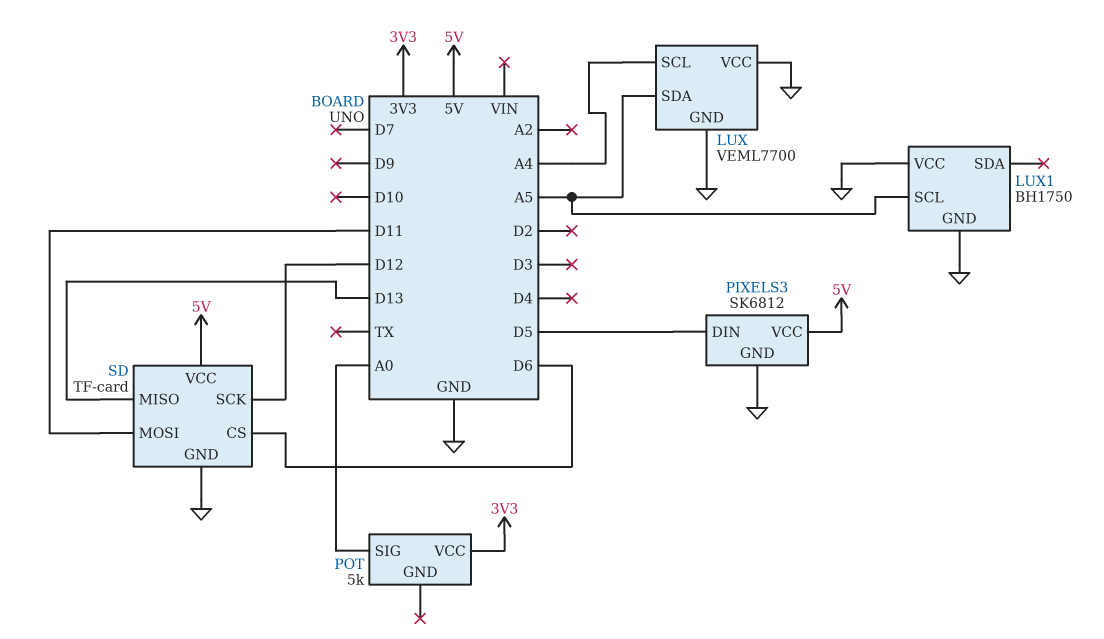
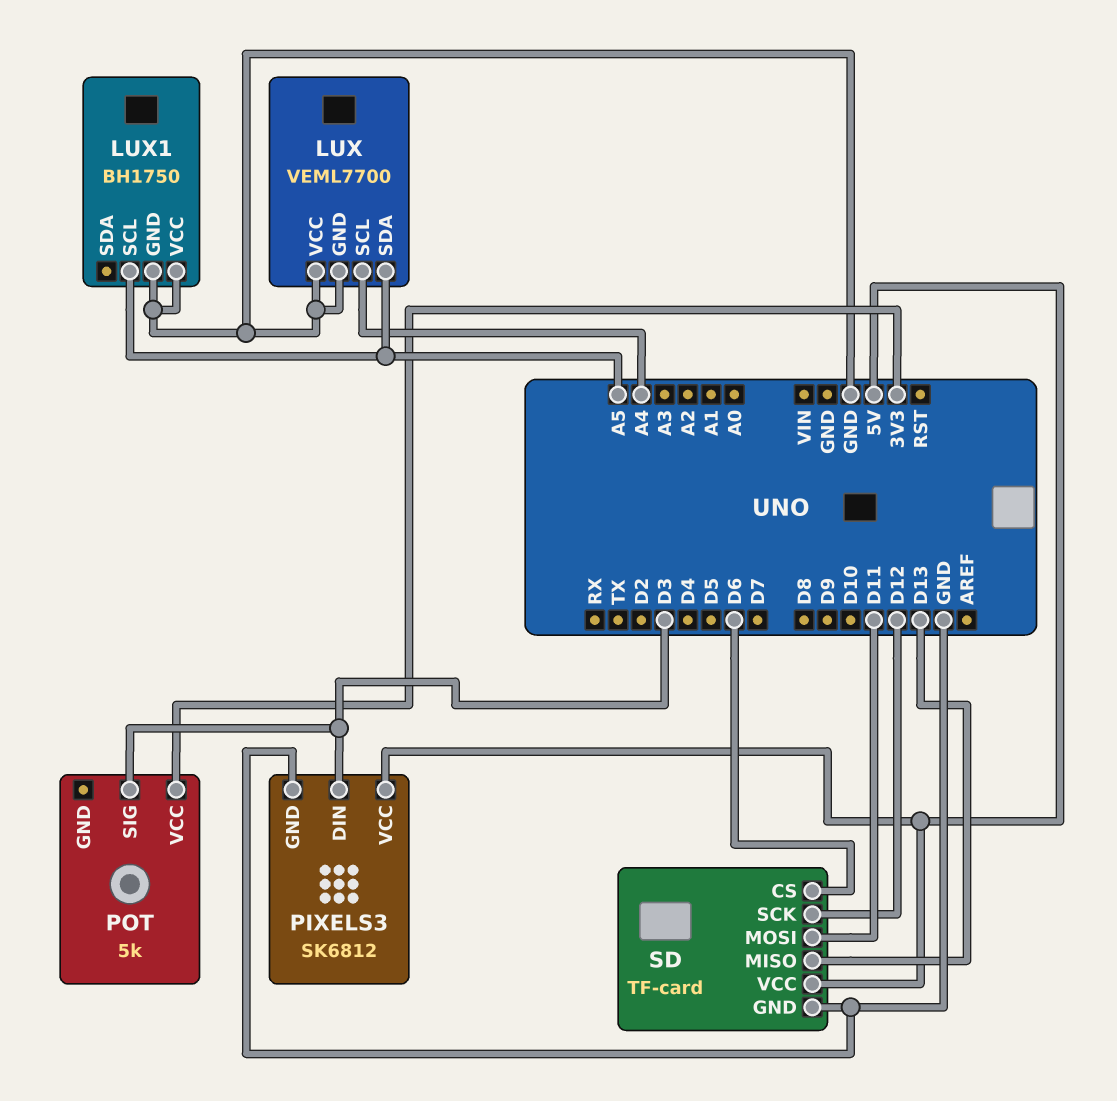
PIXELS3 pin DIN: D5 -> D3
POT pin SIG: A0 -> D3

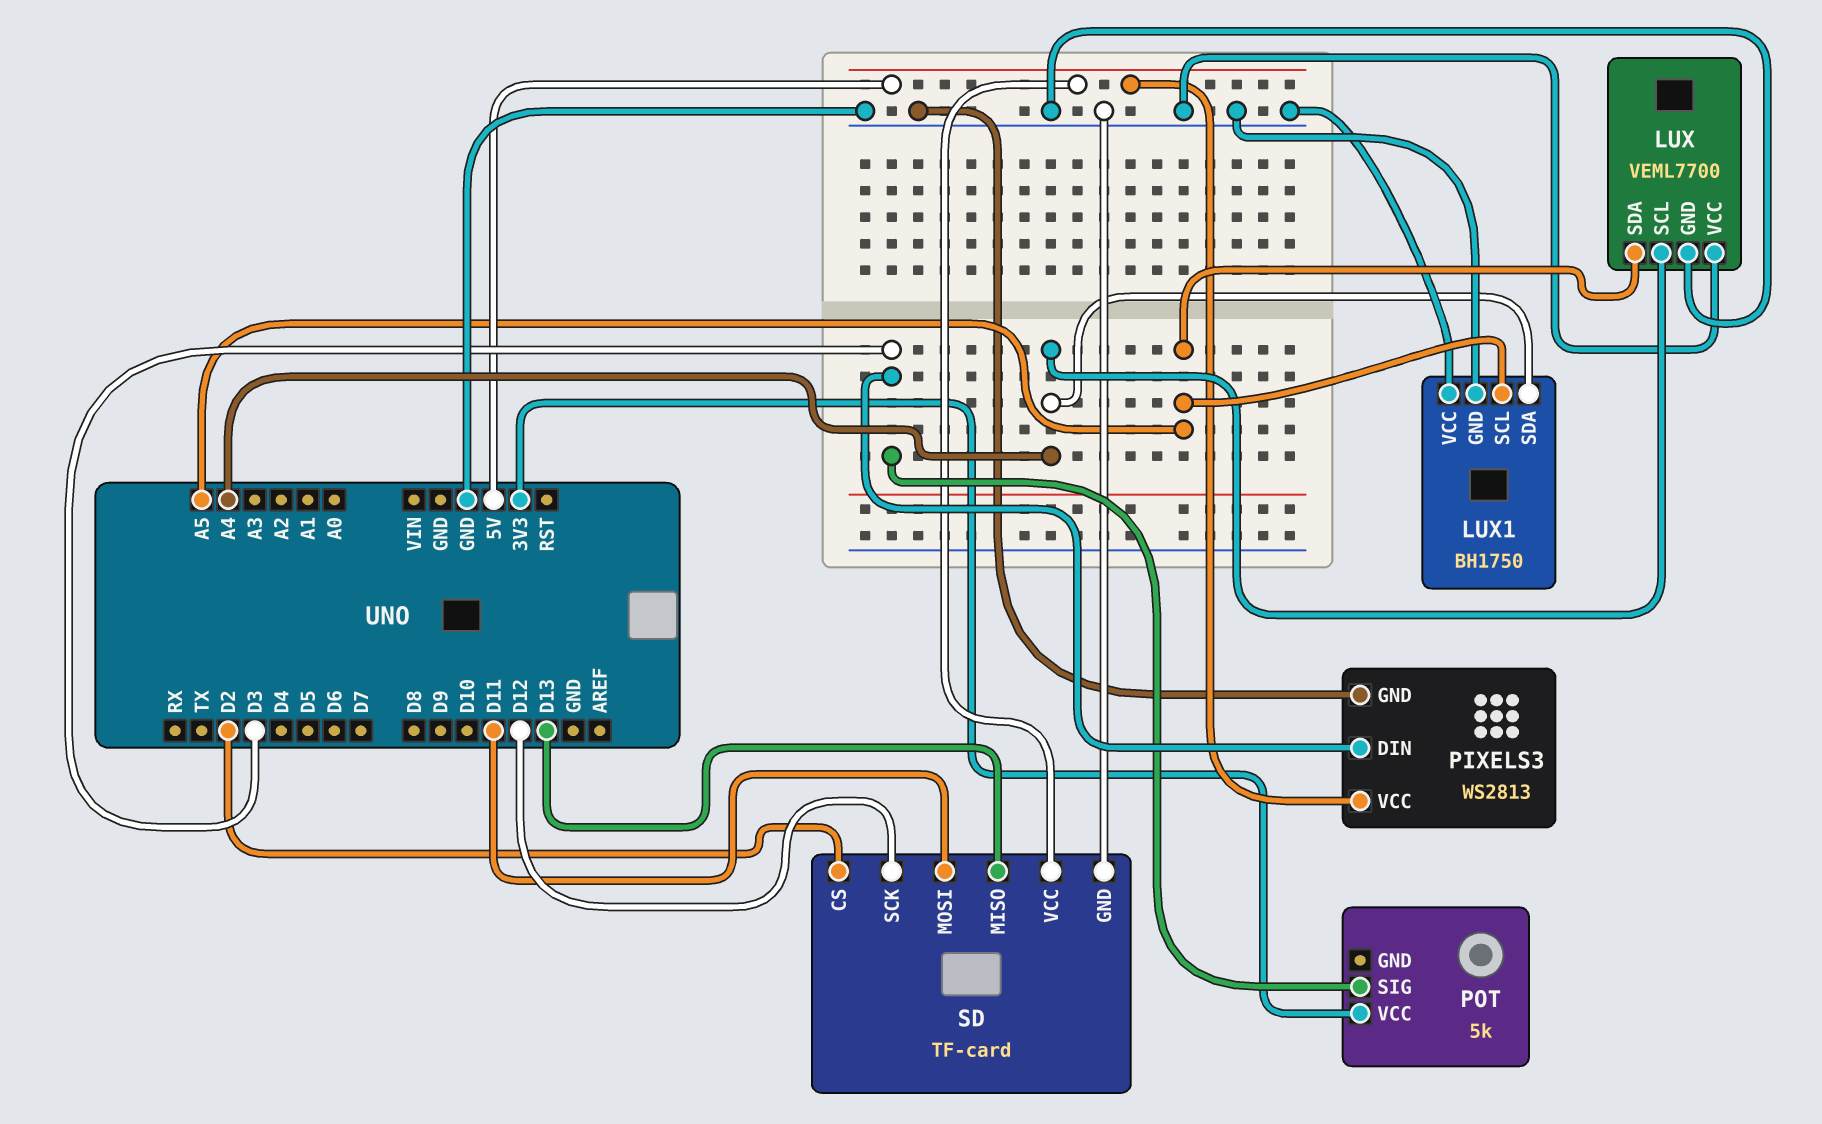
LUX1 pin SDA: none -> A4
PIXELS3: SK6812 -> WS2813
SD pin CS: D6 -> D2

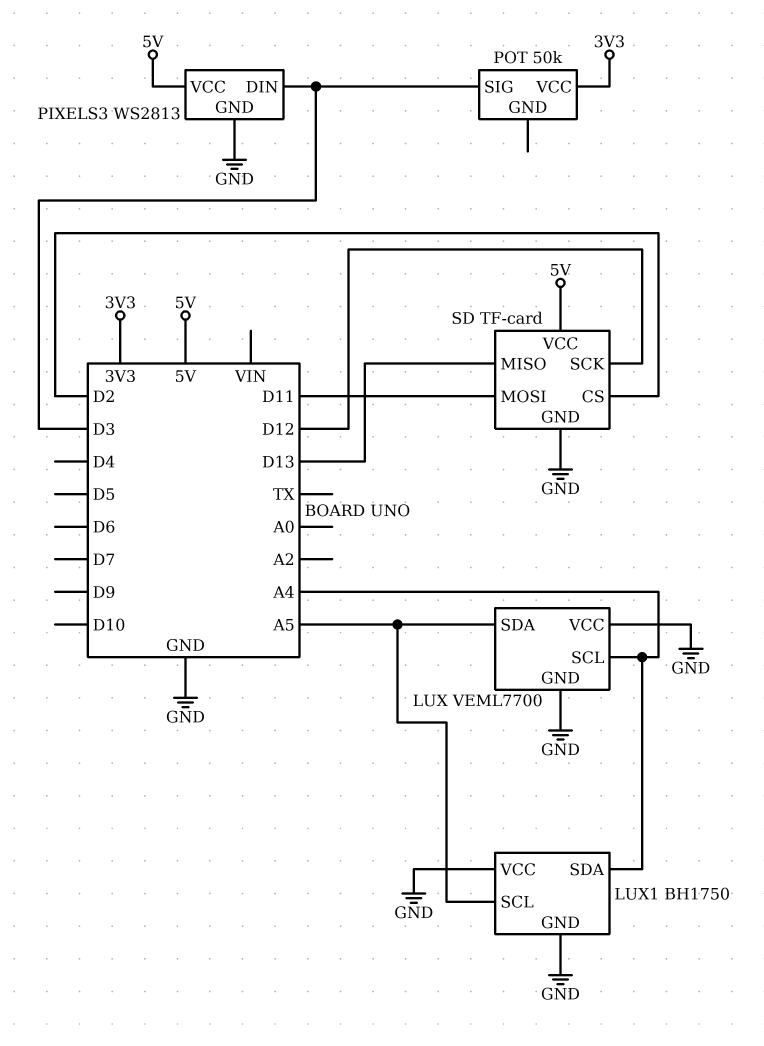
POT: 5k -> 50k

